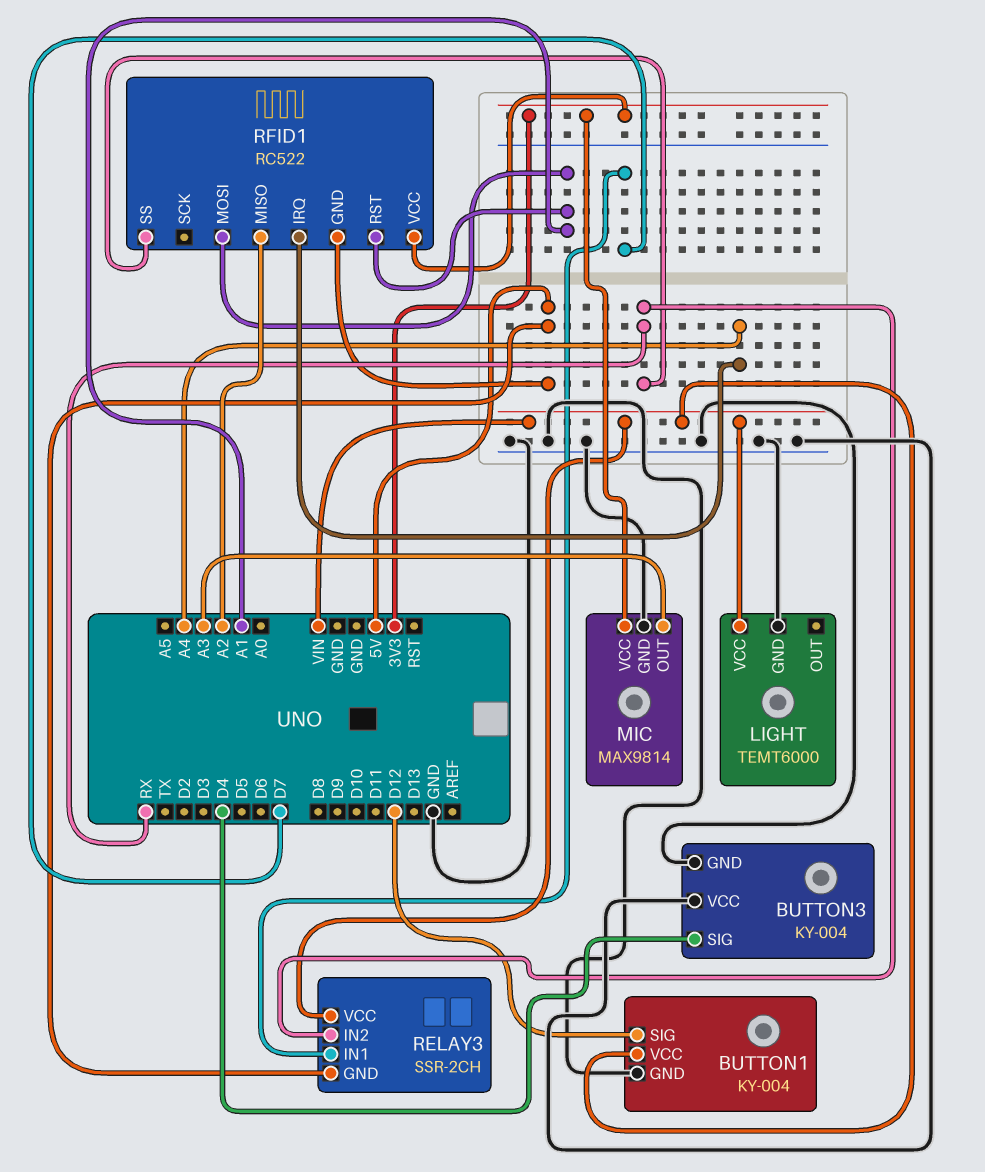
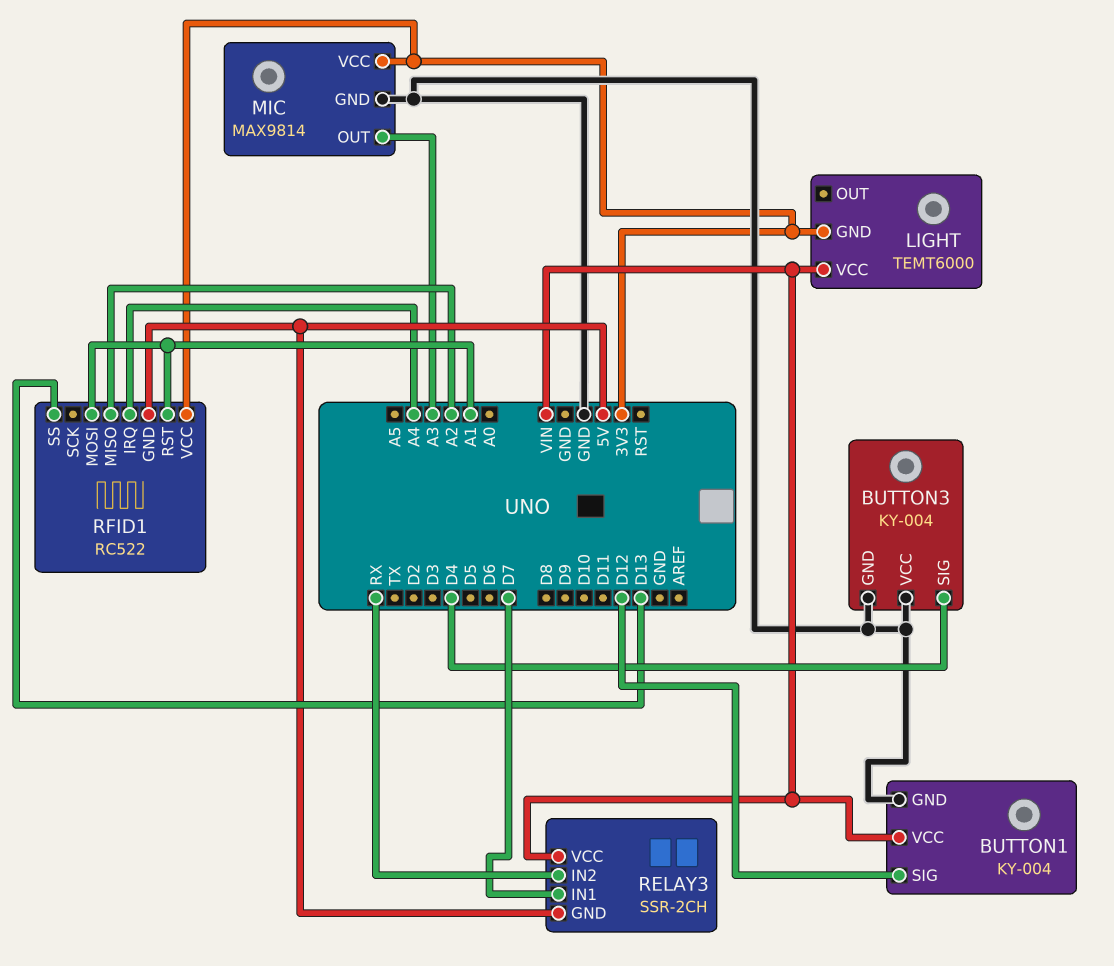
LIGHT pin GND: GND -> 3V3
RFID1 pin SS: RX -> D13

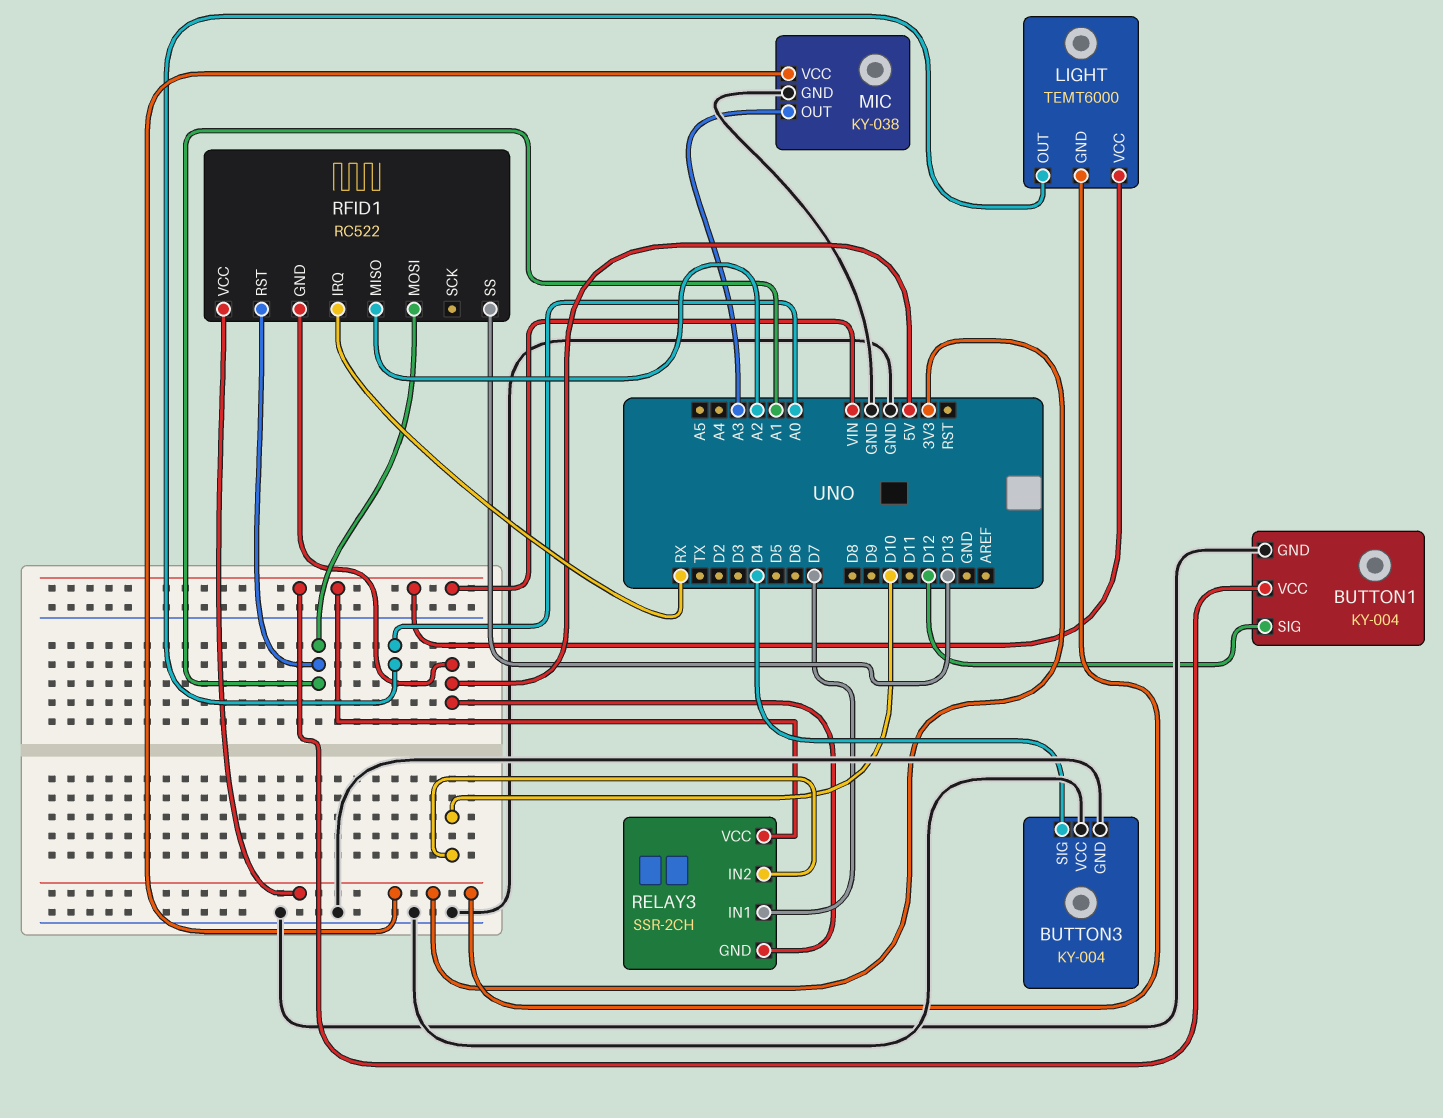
LIGHT pin OUT: none -> A0
MIC: MAX9814 -> KY-038
RELAY3 pin IN2: RX -> D10
RFID1 pin IRQ: A4 -> RX

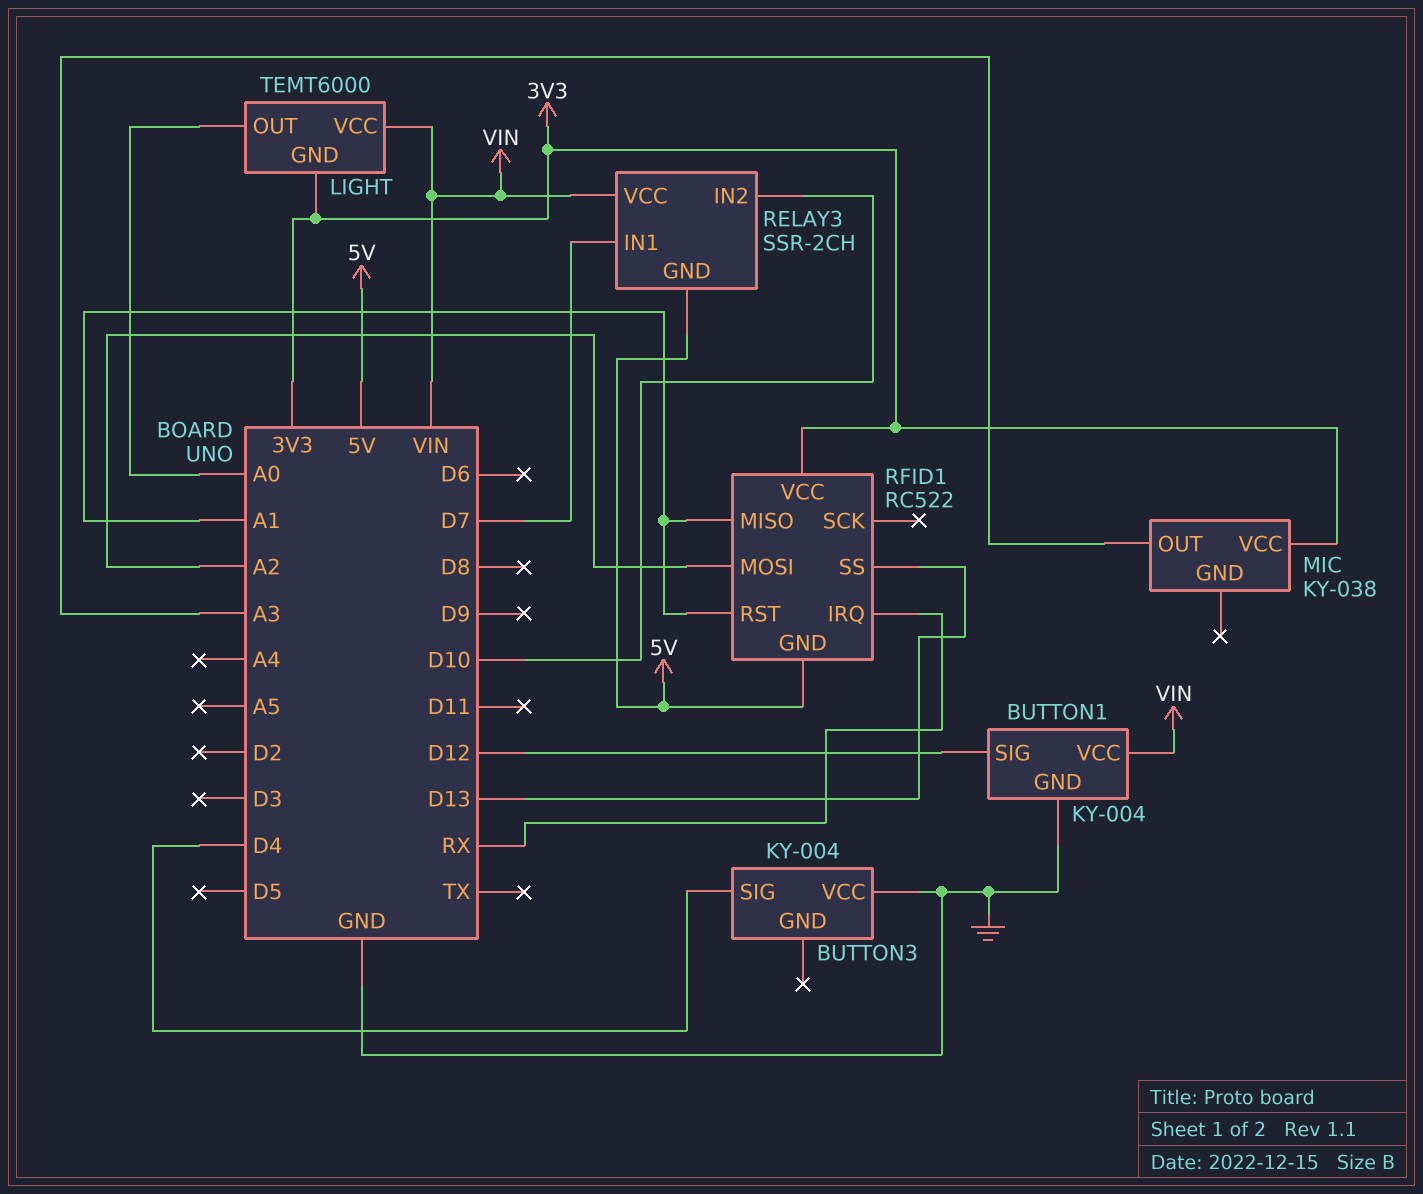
BUTTON3 pin GND: GND -> none
MIC pin GND: GND -> none
RFID1 pin MISO: A2 -> A1
RFID1 pin MOSI: A1 -> A2

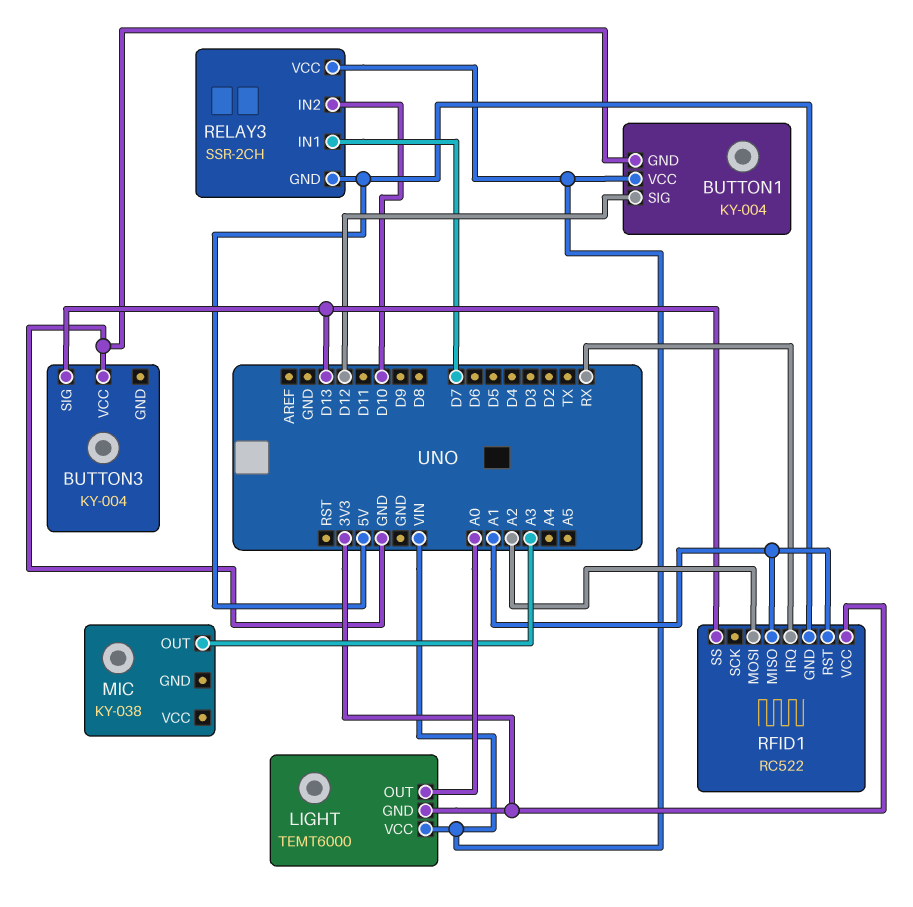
BUTTON3 pin SIG: D4 -> D13
MIC pin VCC: 3V3 -> none

